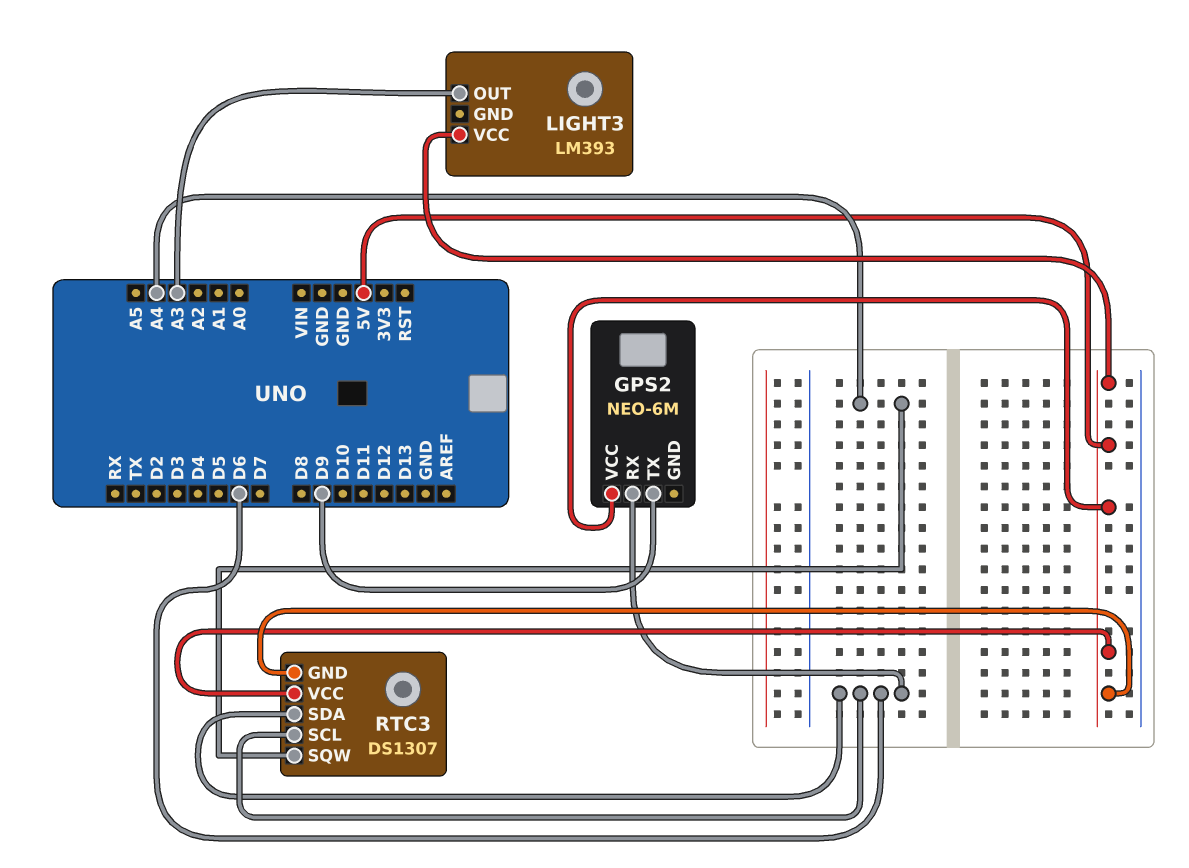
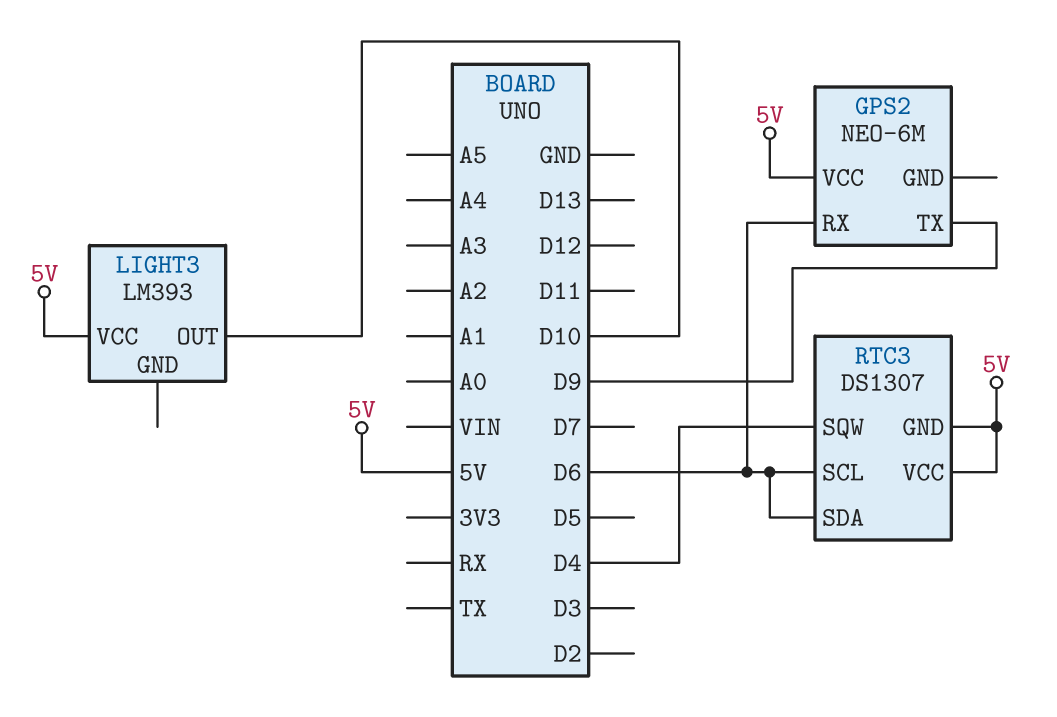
LIGHT3 pin OUT: A3 -> D10
RTC3 pin SQW: A4 -> D4

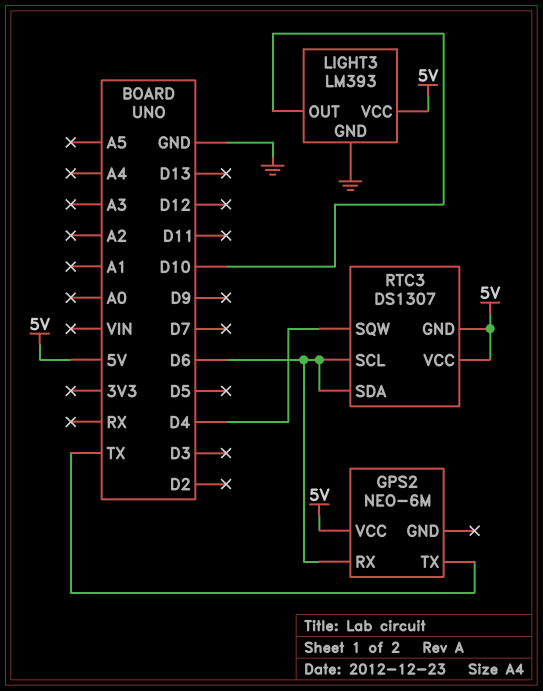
GPS2 pin TX: D9 -> TX
LIGHT3 pin GND: none -> GND

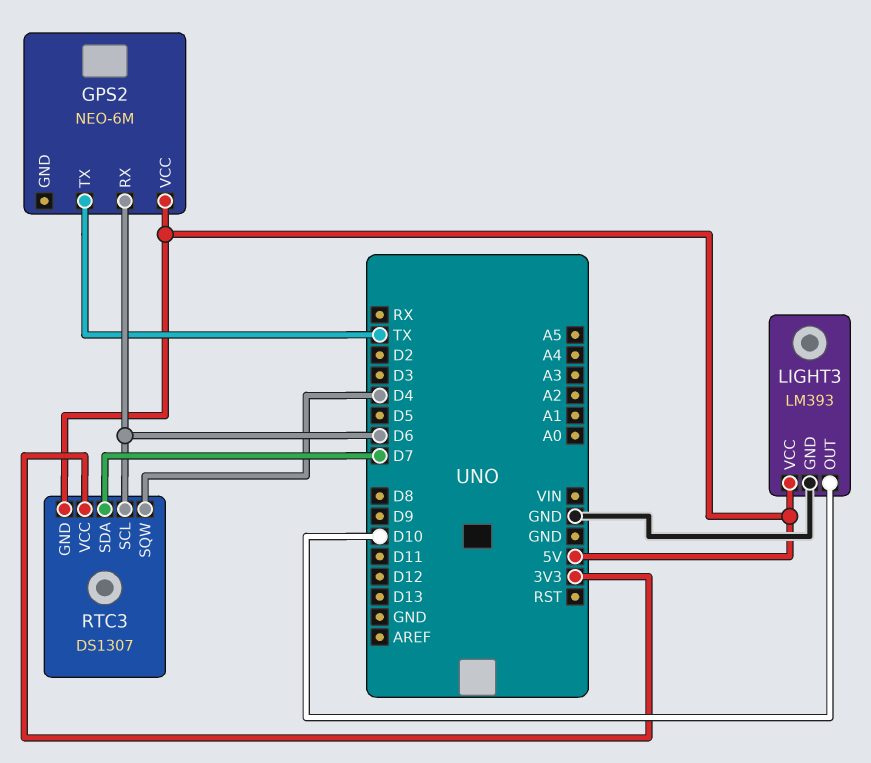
RTC3 pin SDA: D6 -> D7
RTC3 pin VCC: 5V -> 3V3

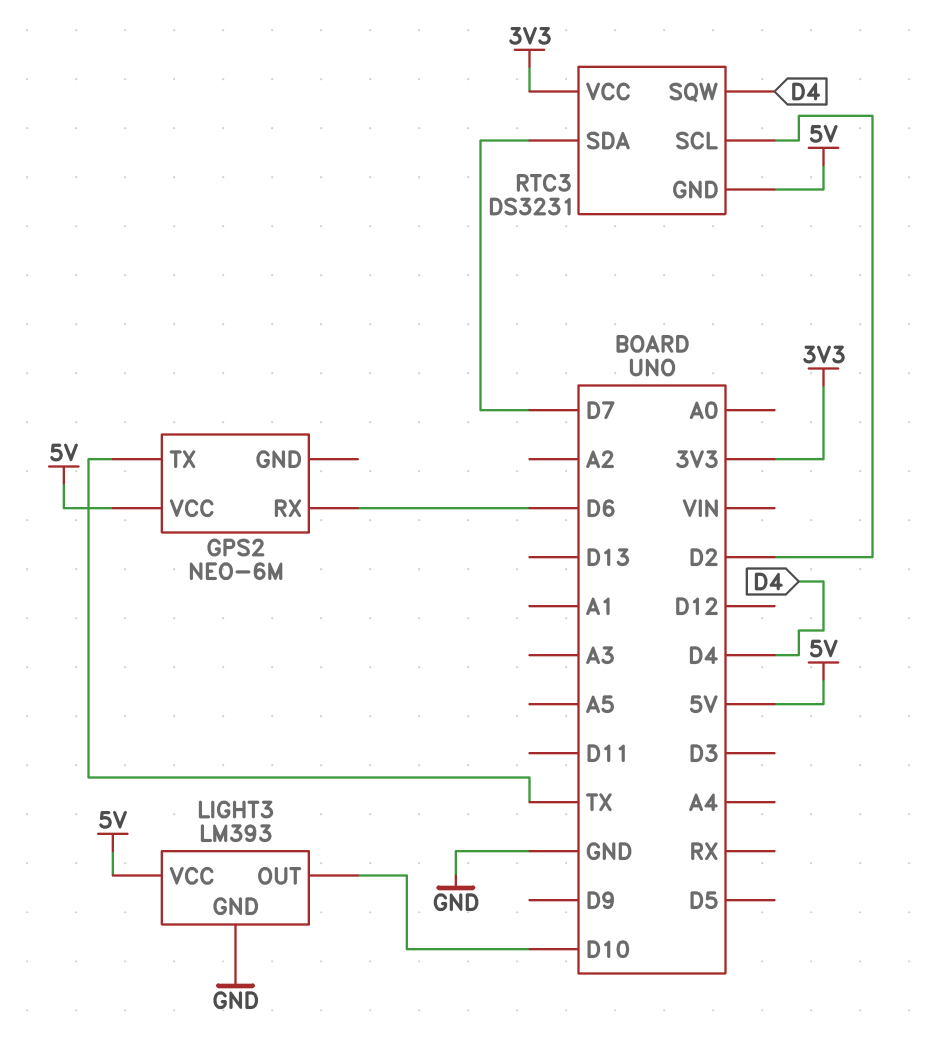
RTC3: DS1307 -> DS3231
RTC3 pin SCL: D6 -> D2

